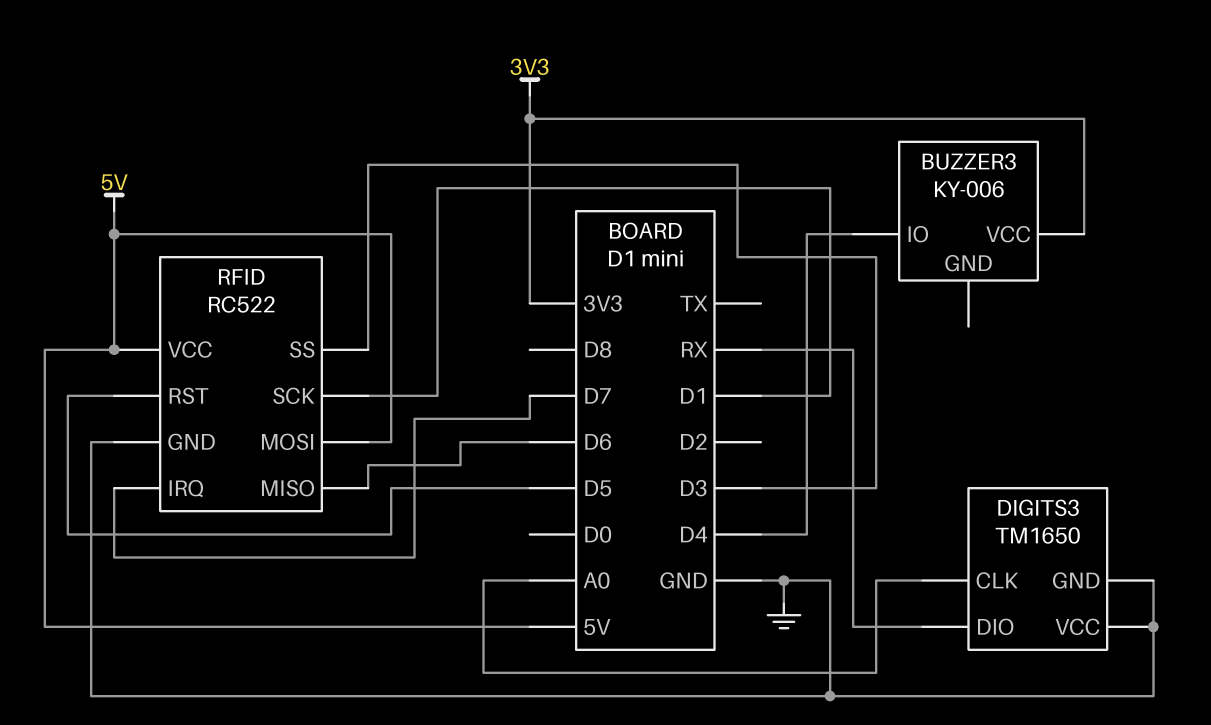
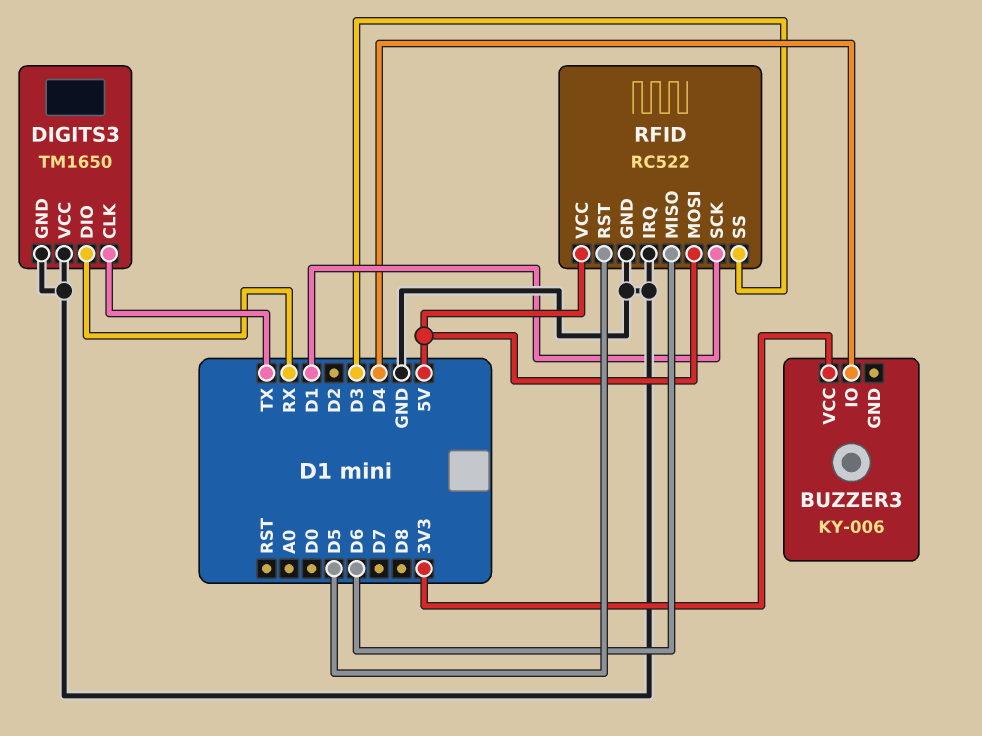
DIGITS3 pin CLK: A0 -> TX
RFID pin IRQ: D7 -> GND

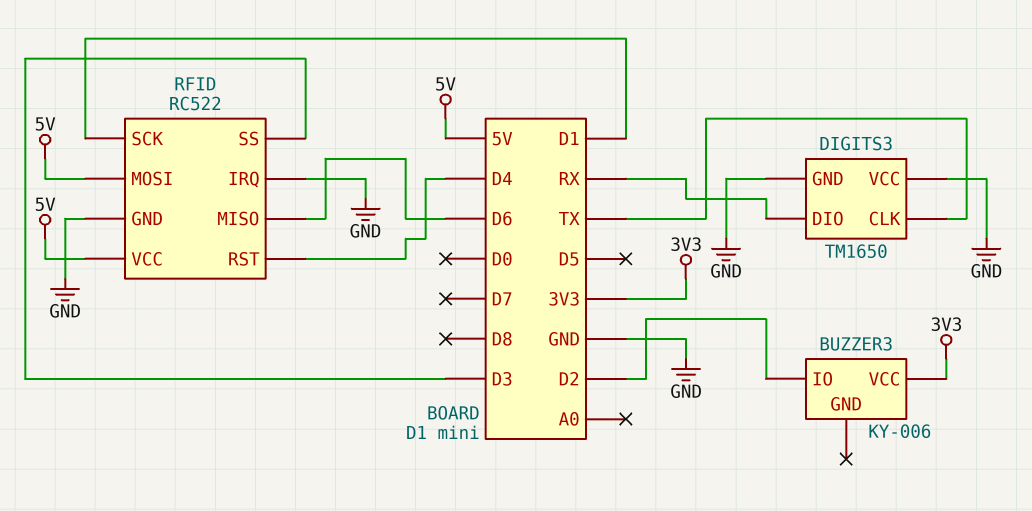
BUZZER3 pin IO: D4 -> D2
RFID pin RST: D5 -> D4

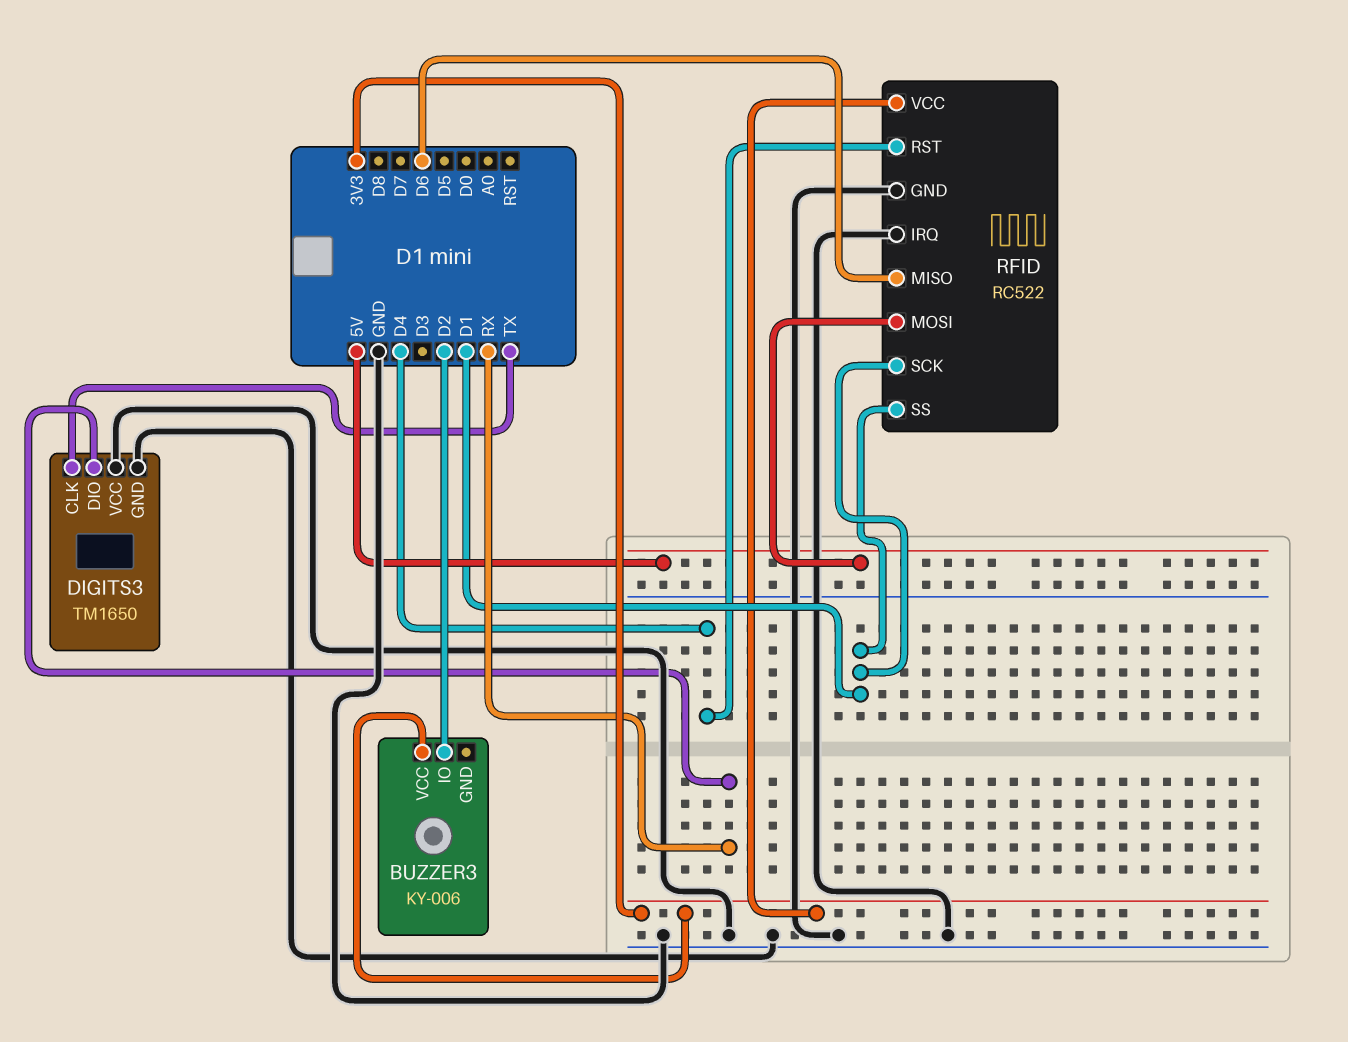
RFID pin SS: D3 -> D1
RFID pin VCC: 5V -> 3V3

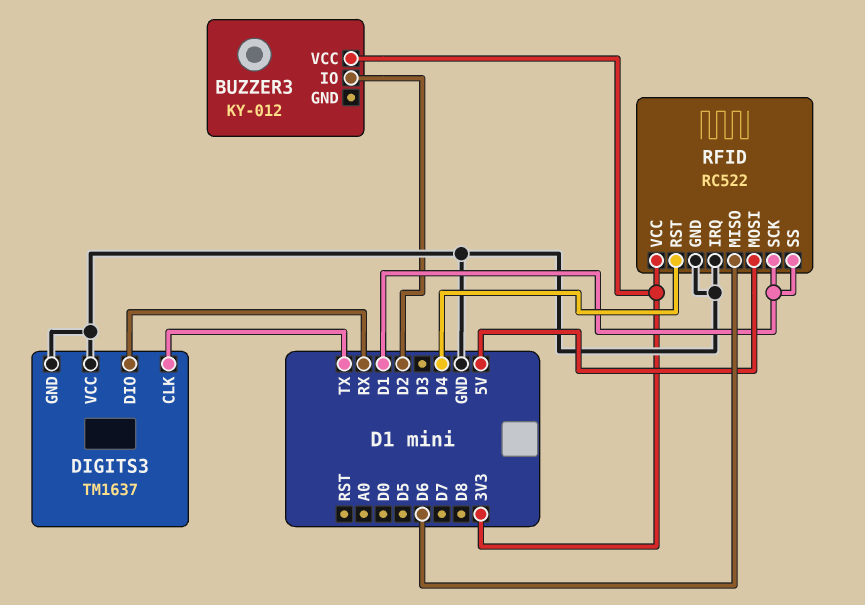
BUZZER3: KY-006 -> KY-012
DIGITS3: TM1650 -> TM1637

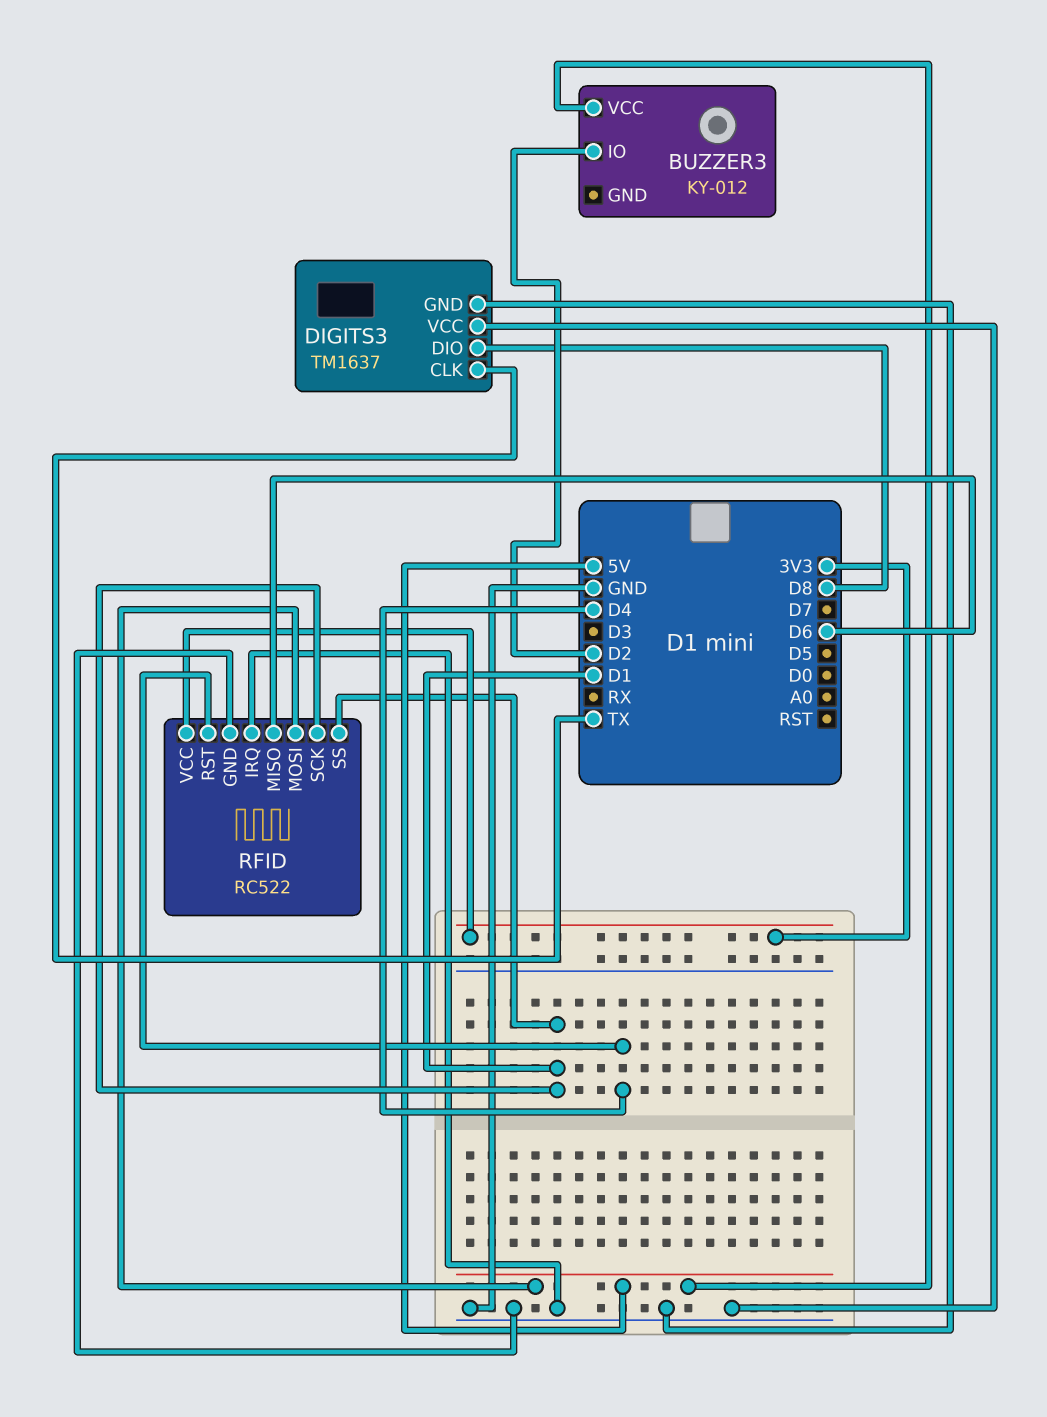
BUZZER3 pin VCC: 3V3 -> 5V
DIGITS3 pin DIO: RX -> D8

